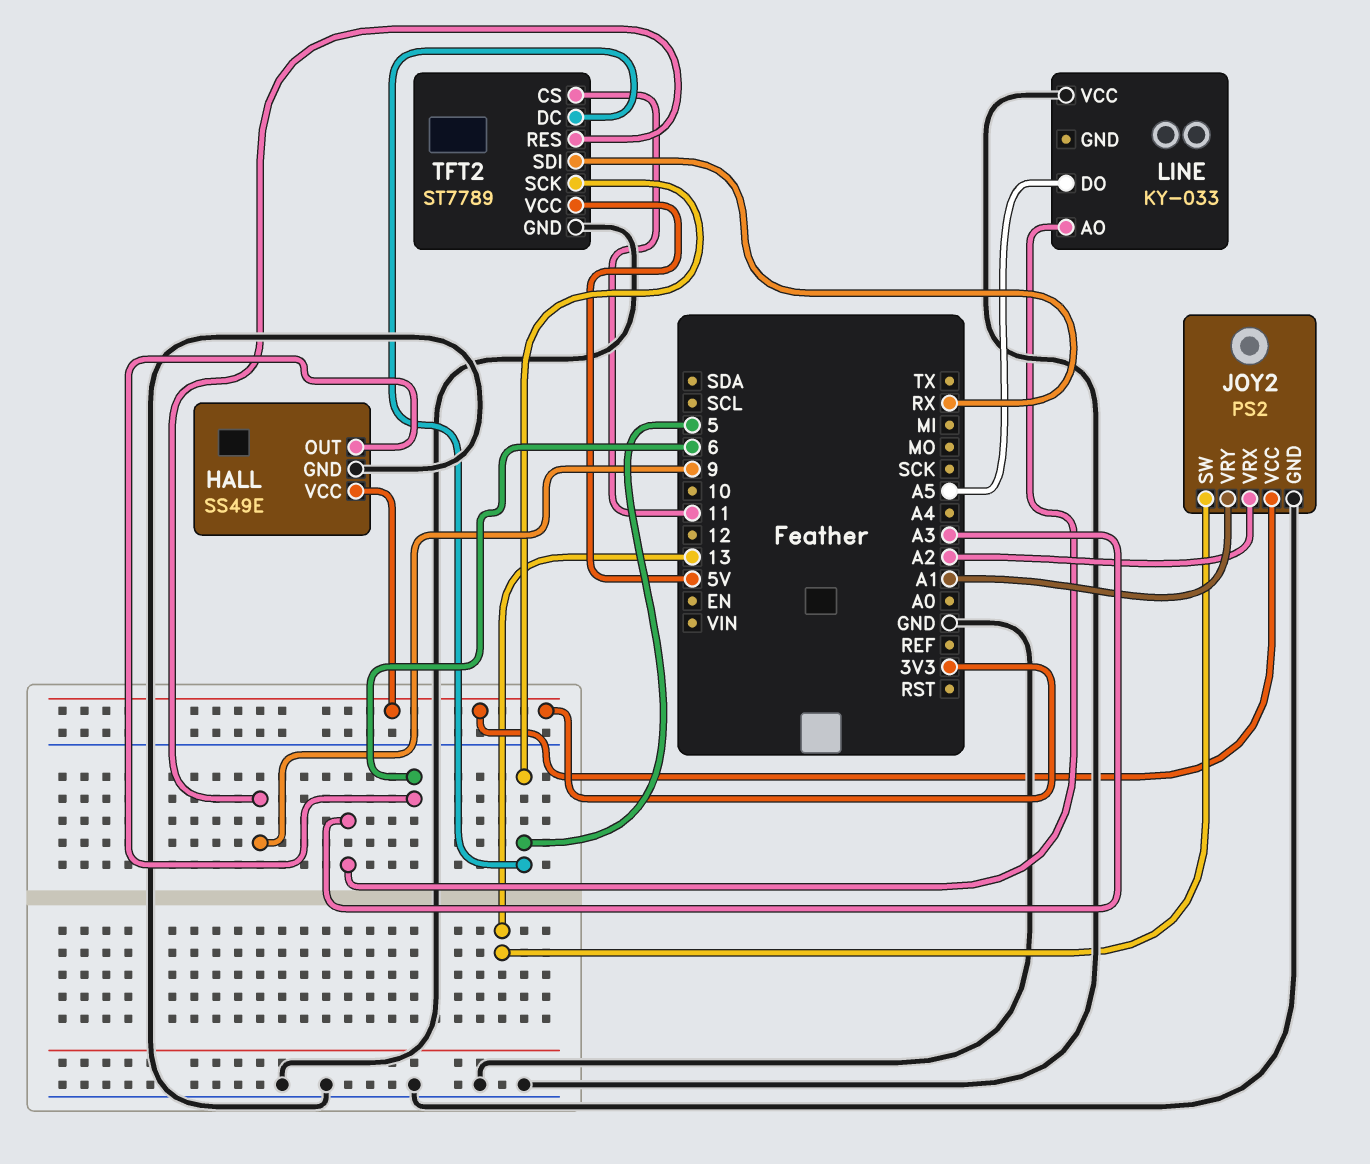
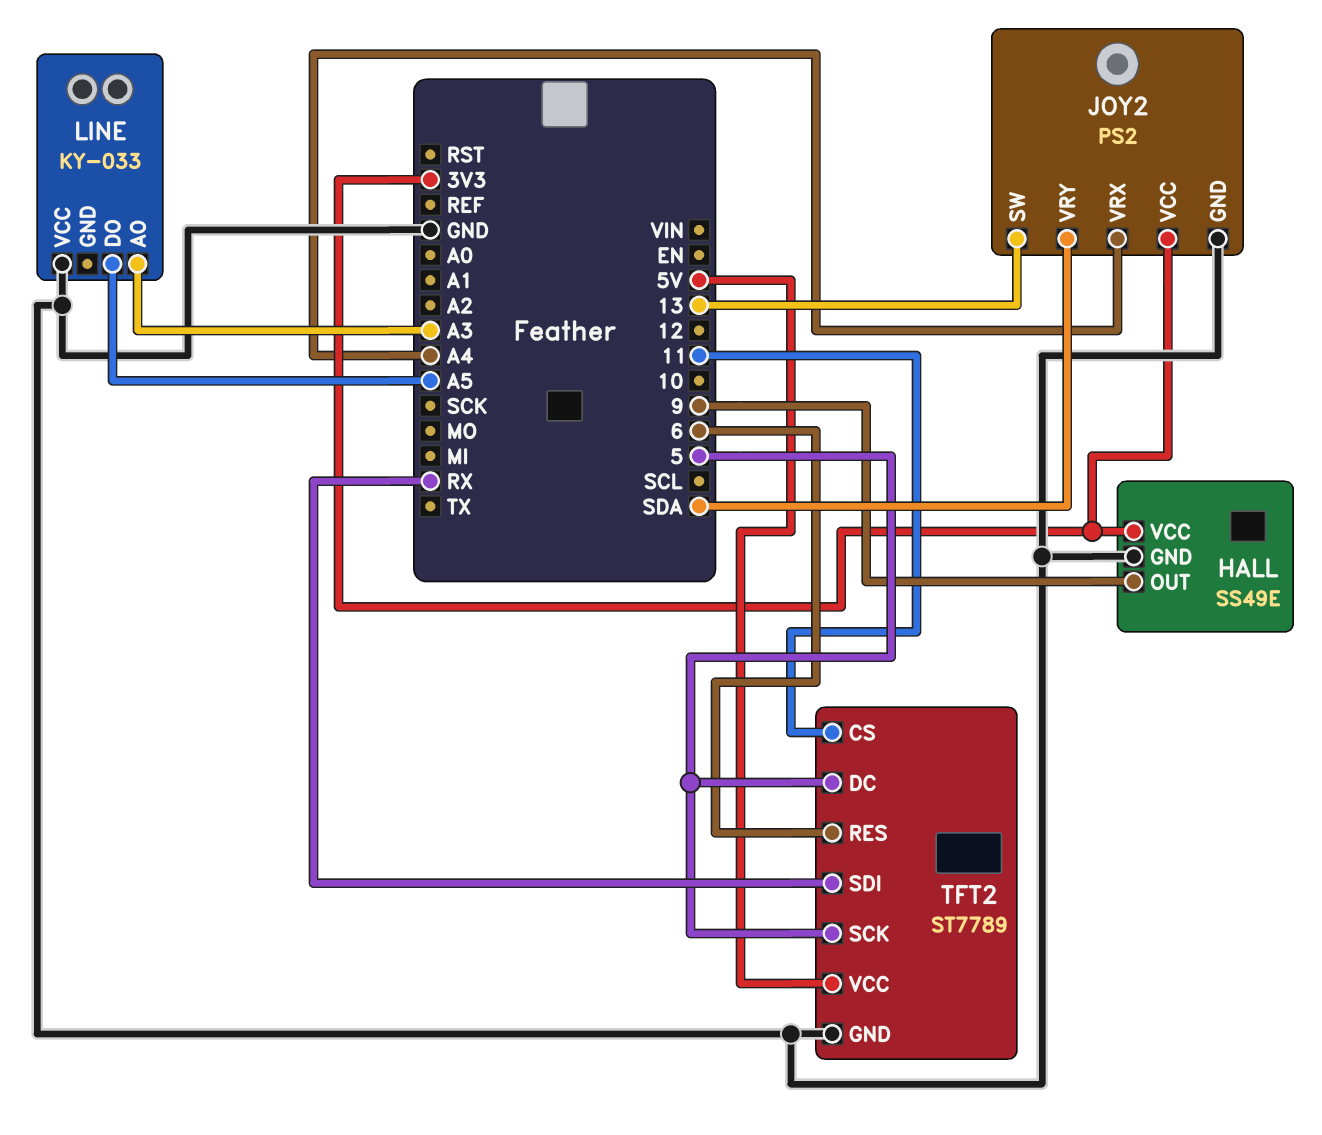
HALL pin OUT: 6 -> 9
JOY2 pin VRX: A2 -> A4
JOY2 pin VRY: A1 -> SDA
TFT2 pin RES: 9 -> 6

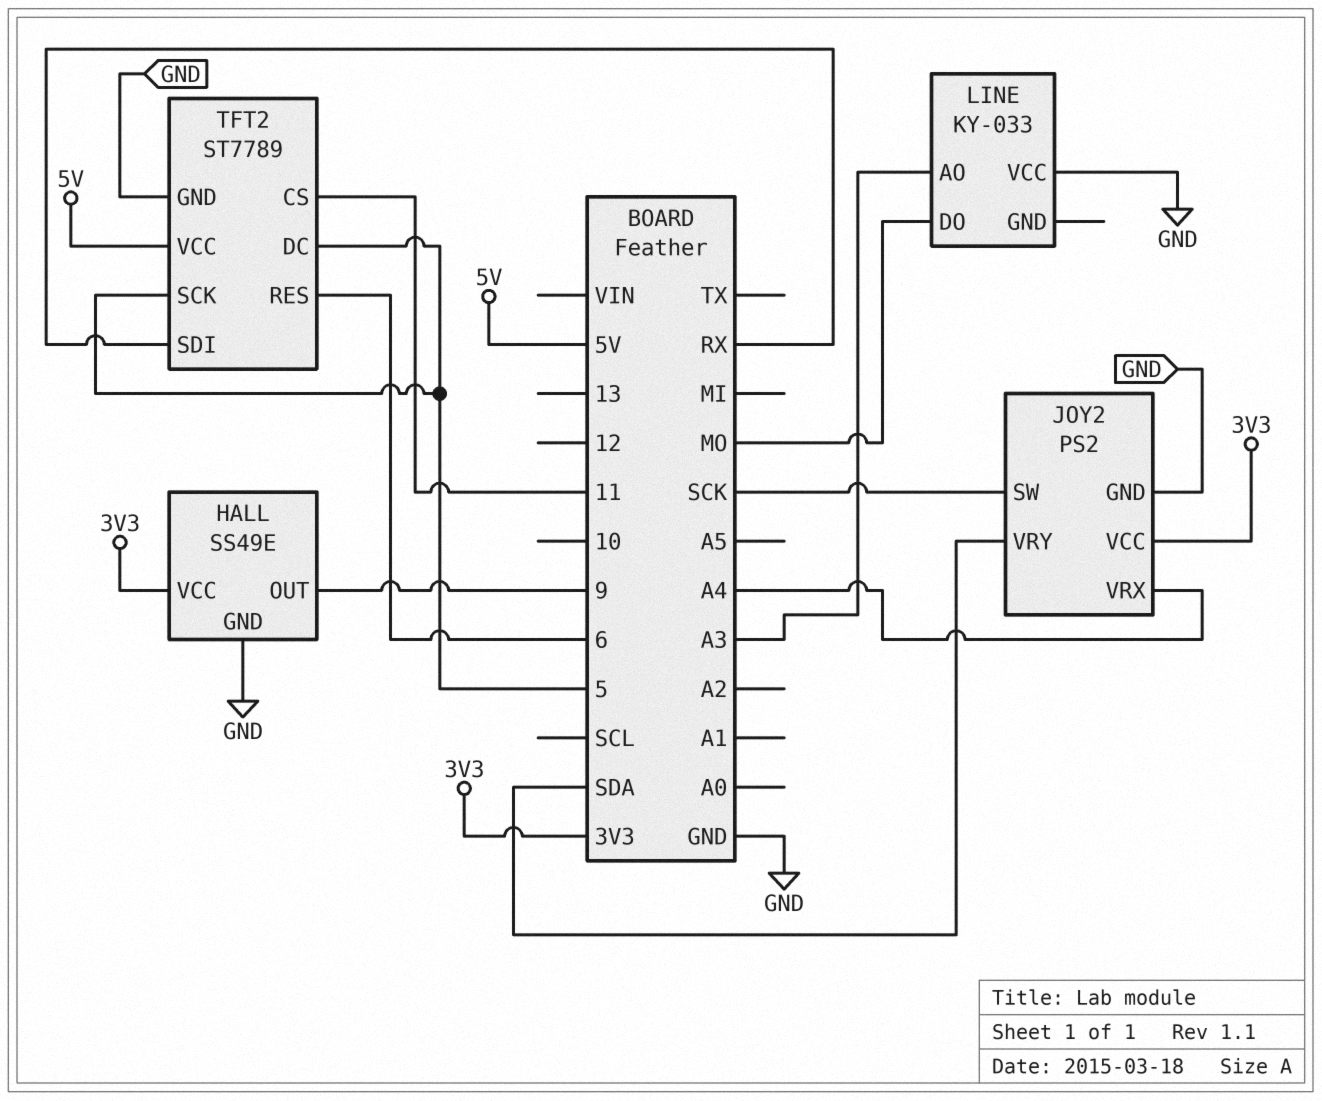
JOY2 pin SW: 13 -> SCK
LINE pin DO: A5 -> MO

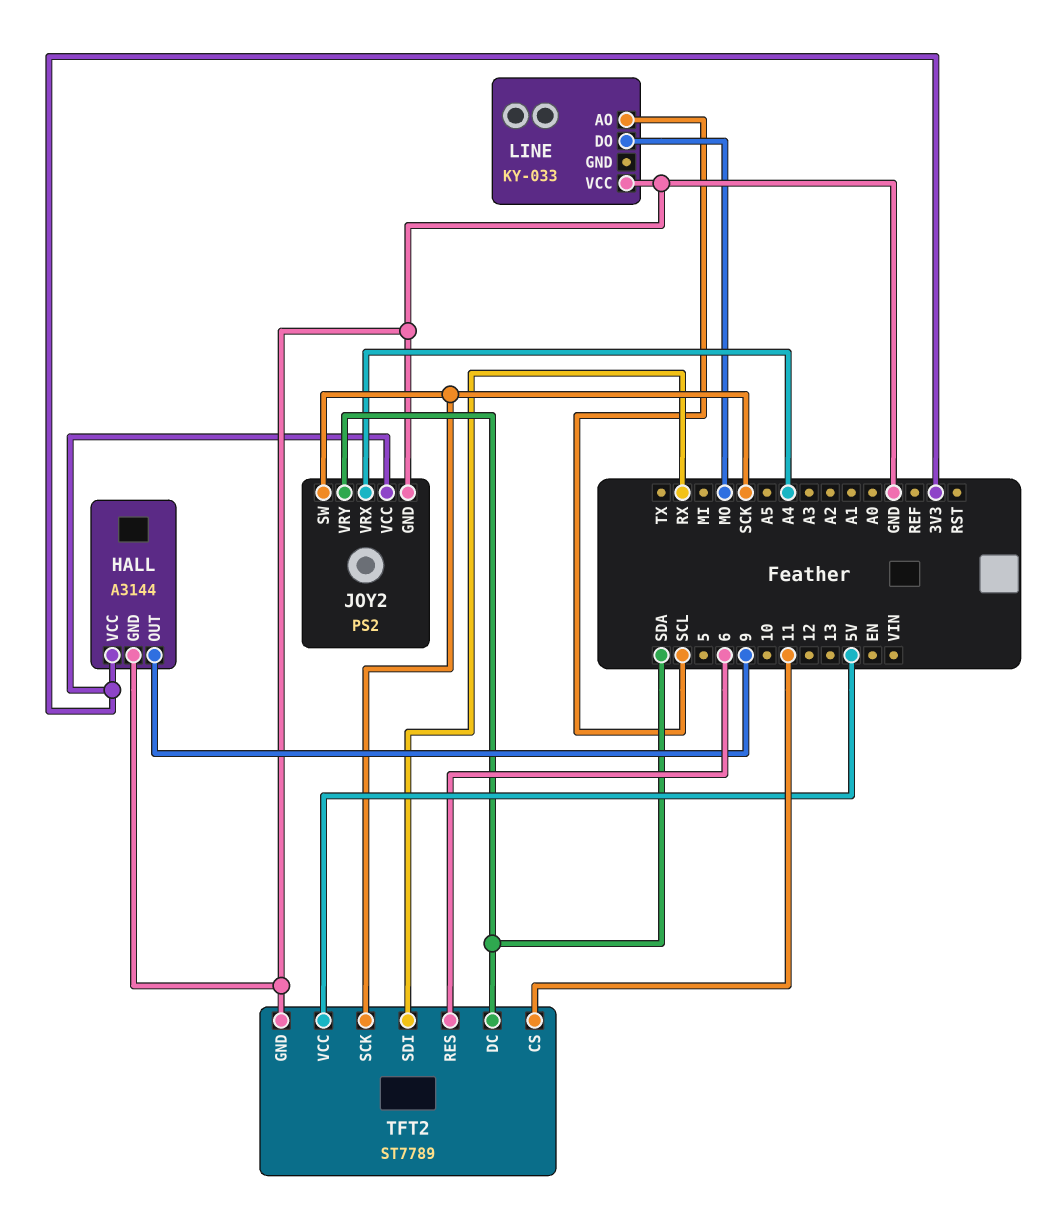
HALL: SS49E -> A3144
LINE pin AO: A3 -> SCL
TFT2 pin DC: 5 -> SDA
TFT2 pin SCK: 5 -> SCK

